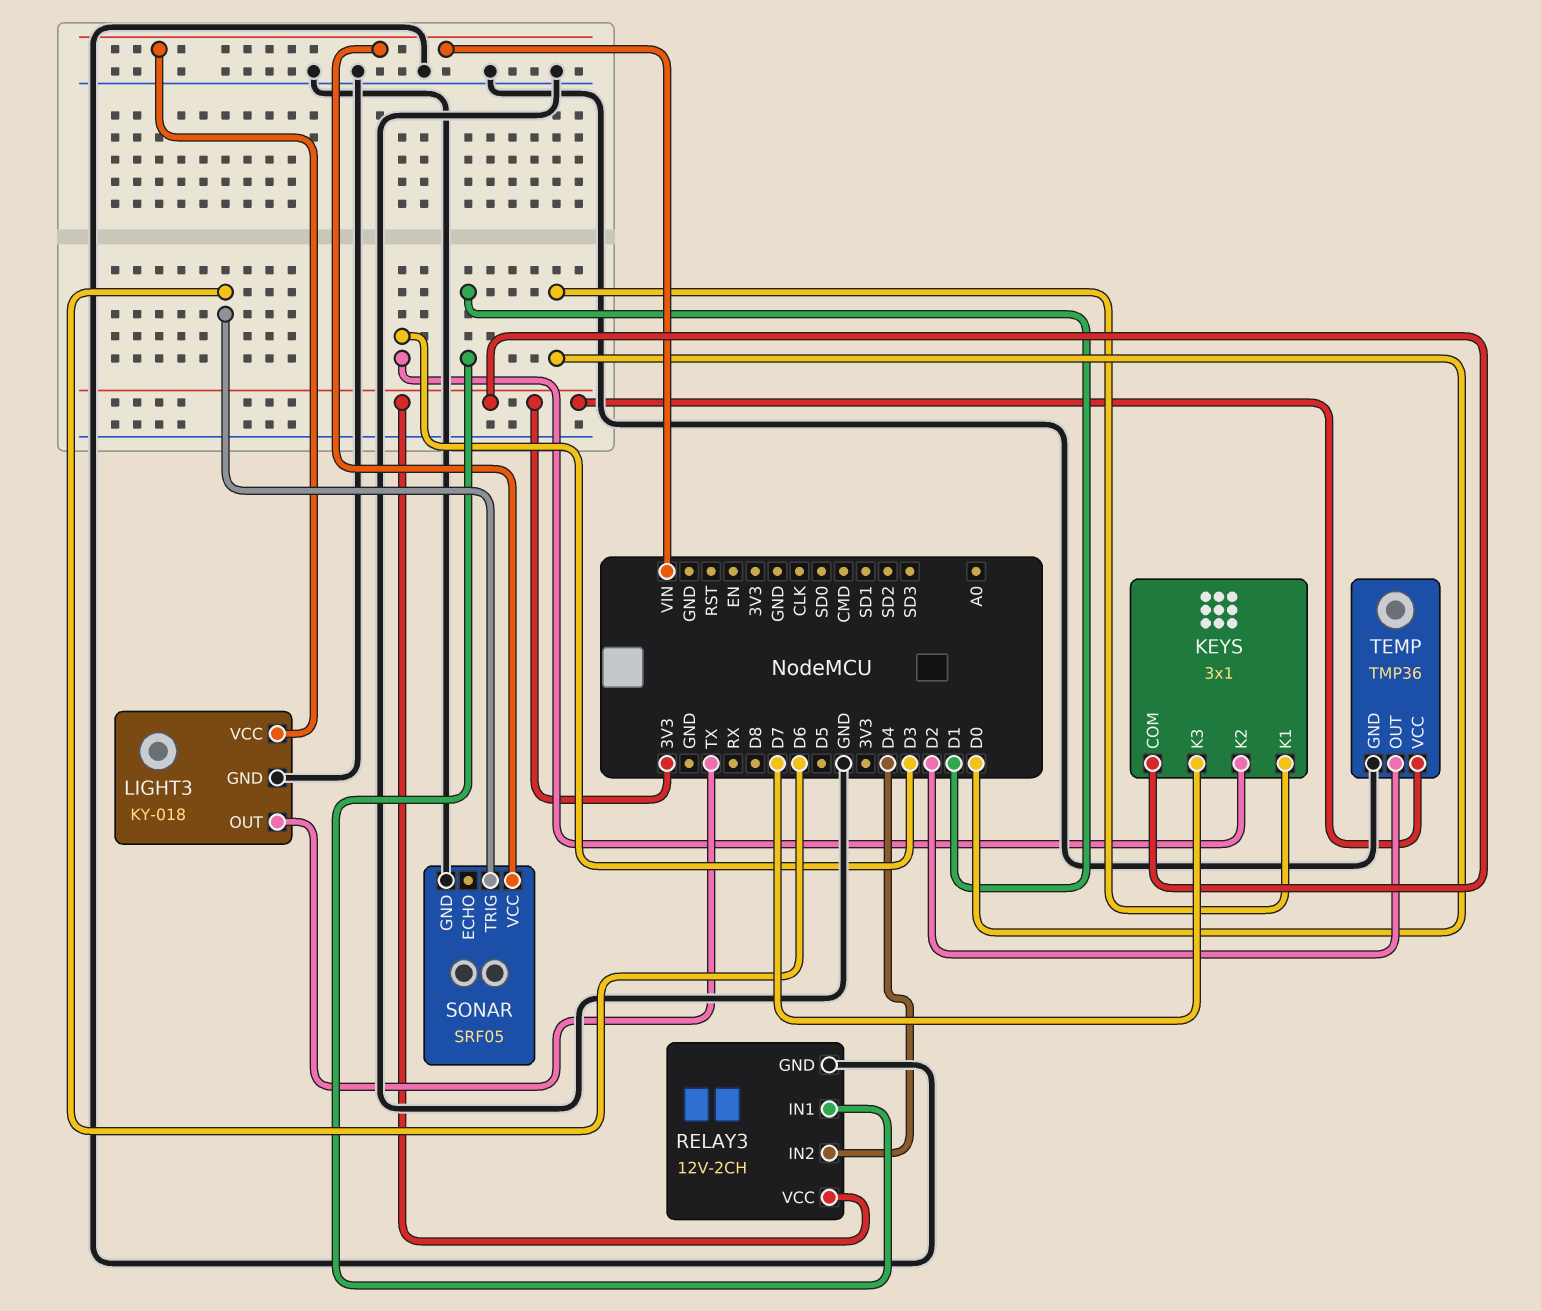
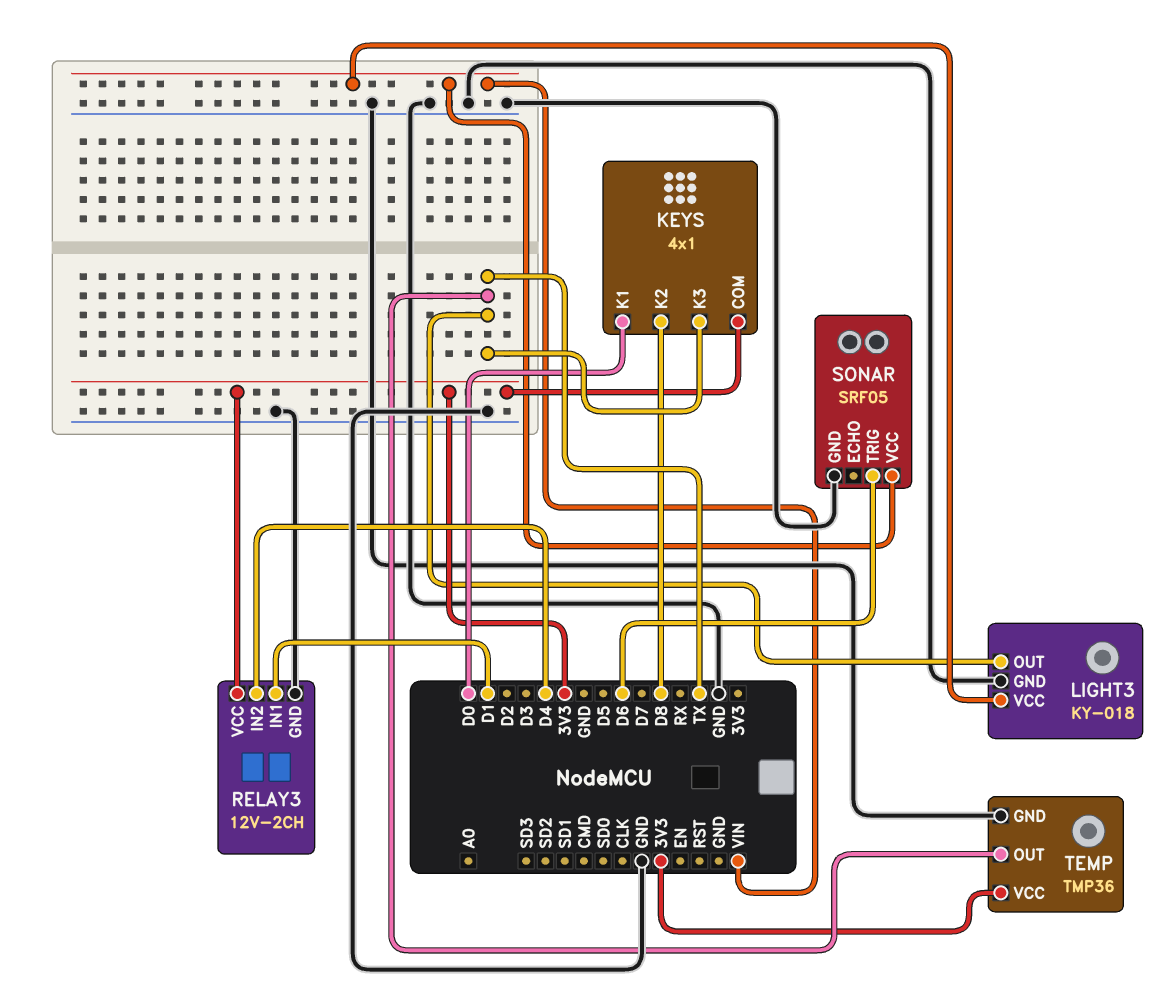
KEYS: 3x1 -> 4x1
KEYS pin K2: D3 -> D8
KEYS pin K3: D7 -> TX
TEMP pin OUT: D2 -> TX

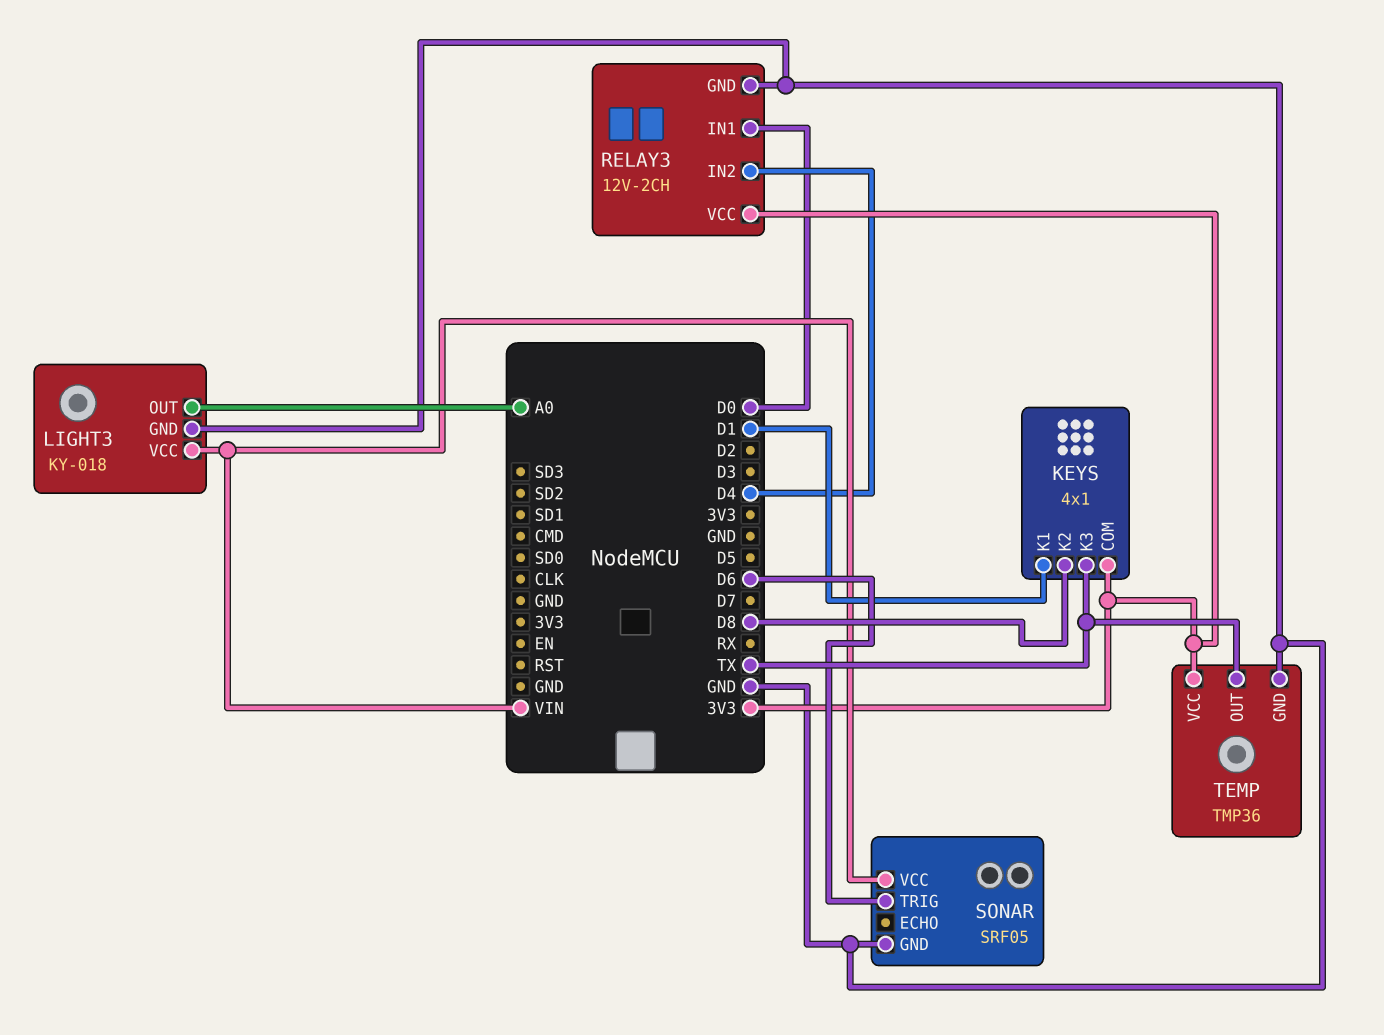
KEYS pin K1: D0 -> D1
LIGHT3 pin OUT: TX -> A0
RELAY3 pin IN1: D1 -> D0

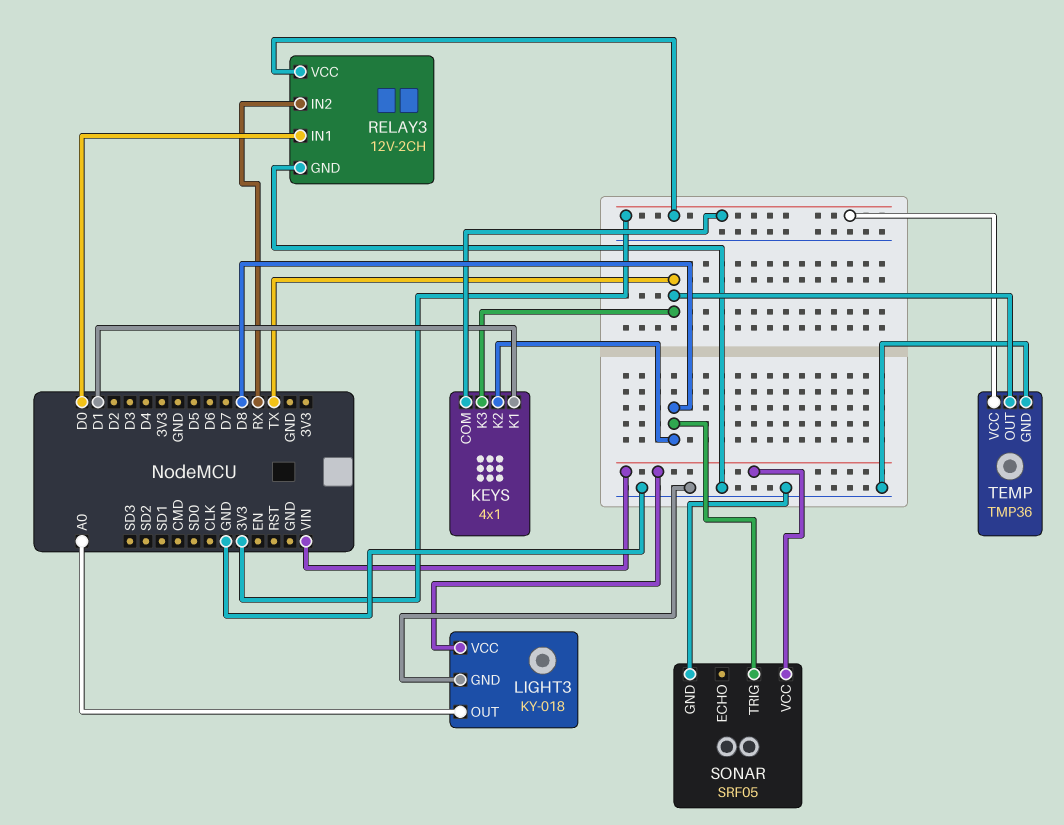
RELAY3 pin IN2: D4 -> RX
SONAR pin TRIG: D6 -> D8

